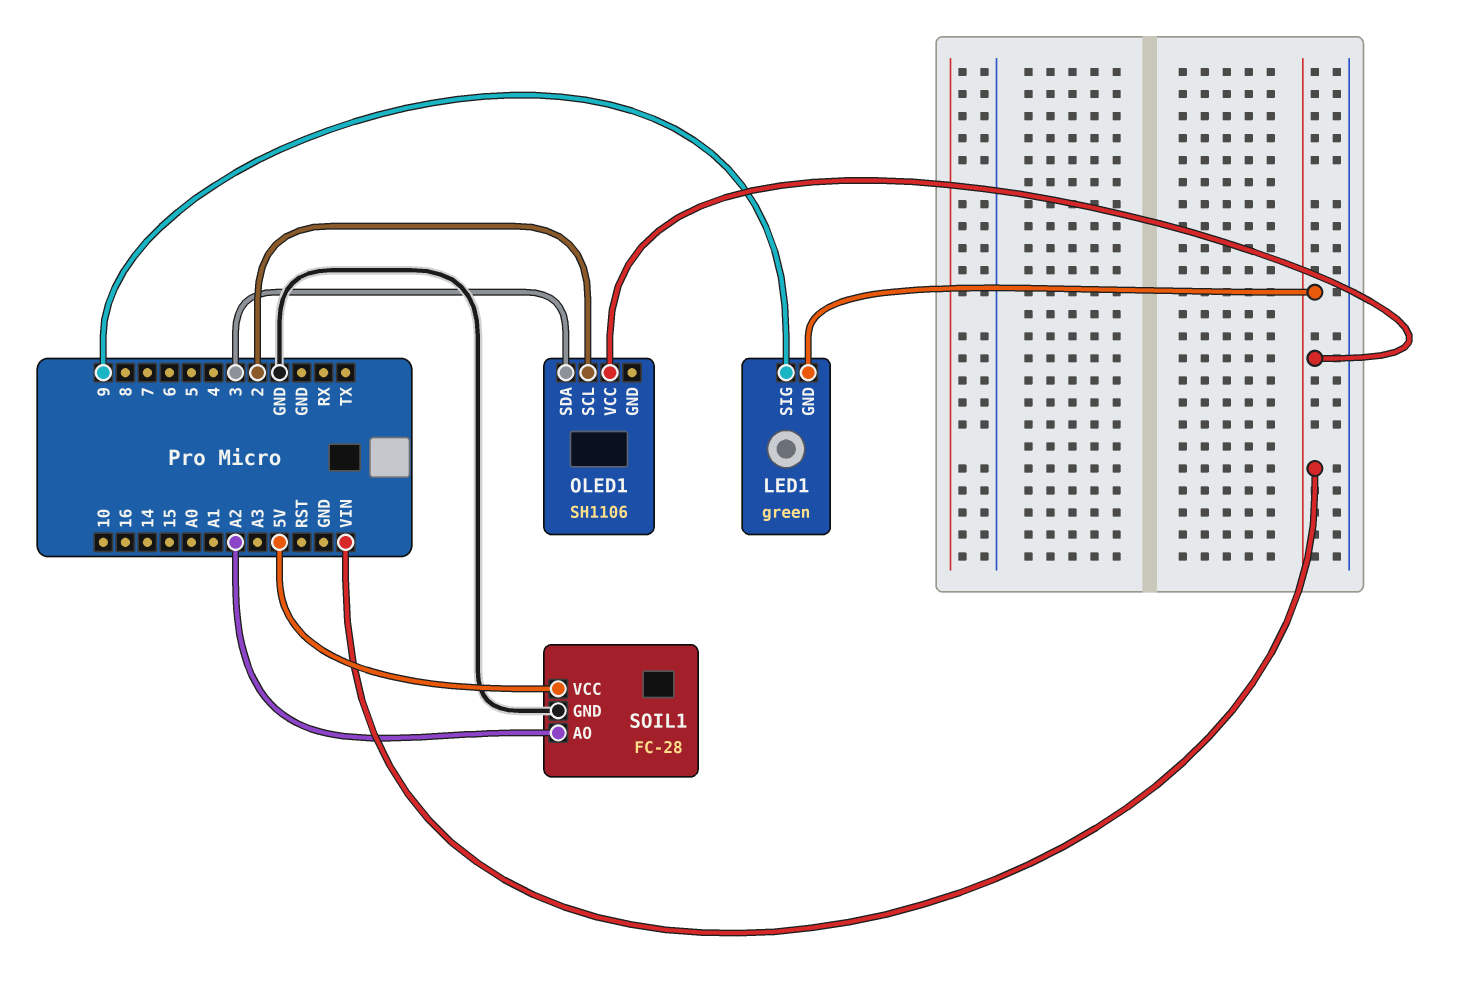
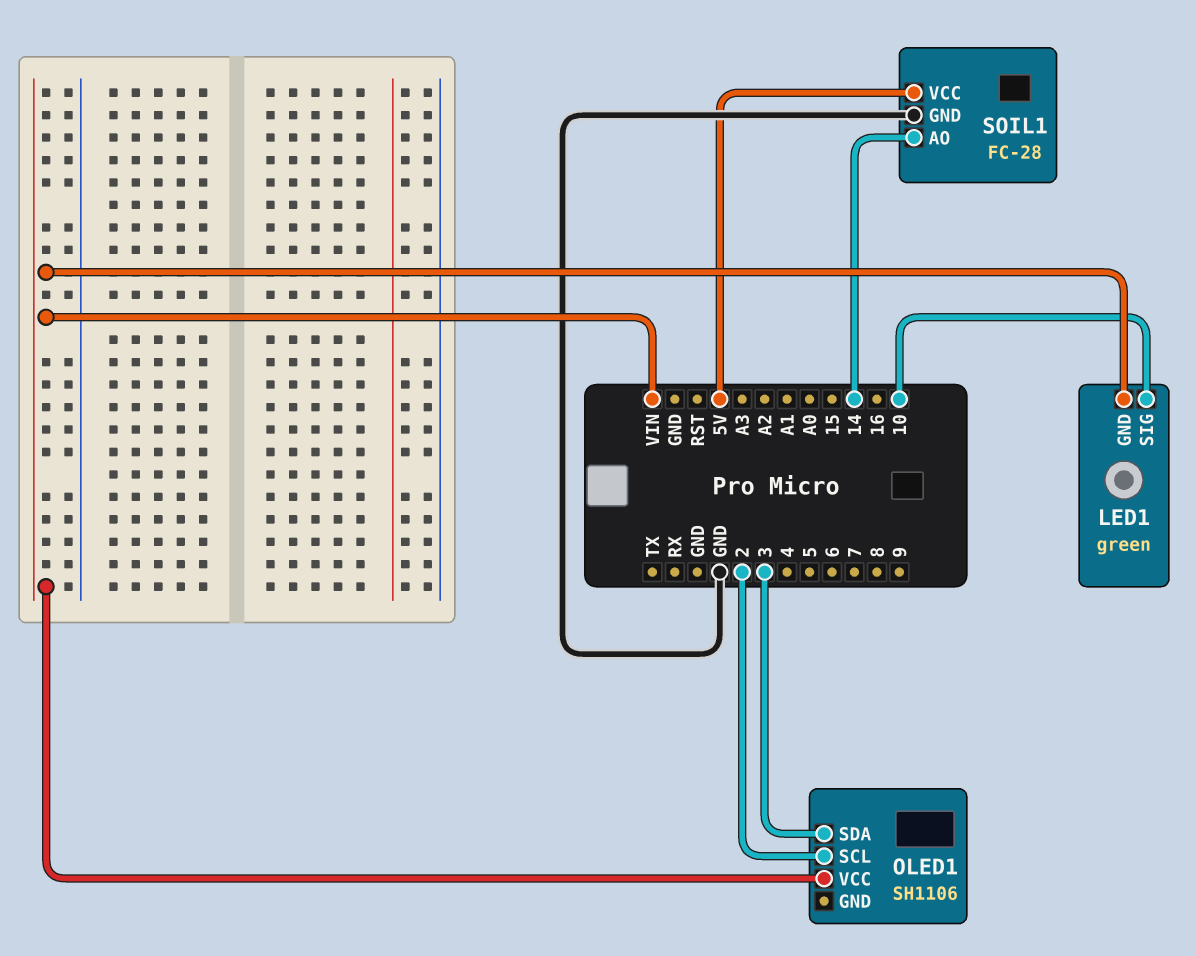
LED1 pin SIG: 9 -> 10
SOIL1 pin AO: A2 -> 14

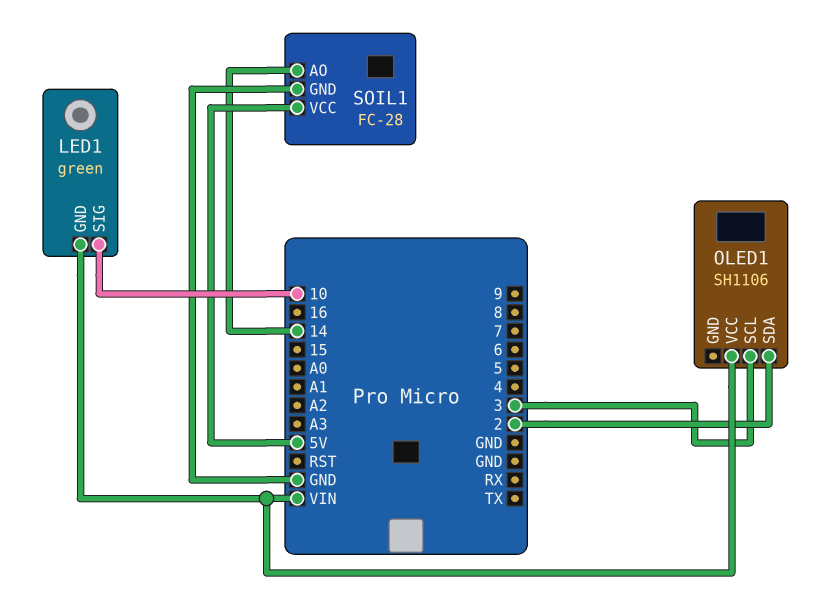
OLED1 pin SCL: 2 -> 3
OLED1 pin SDA: 3 -> 2

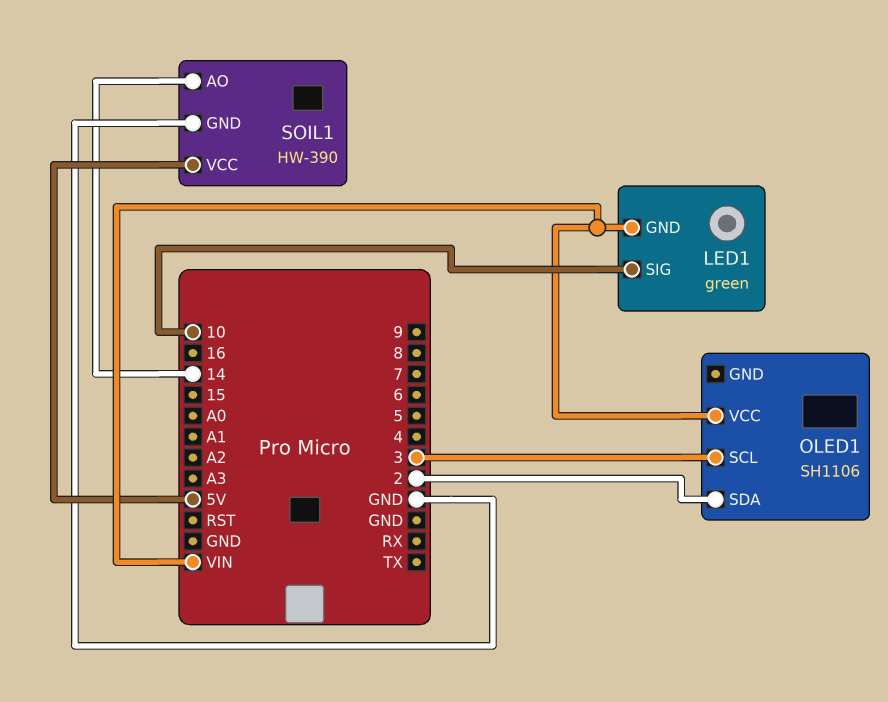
SOIL1: FC-28 -> HW-390

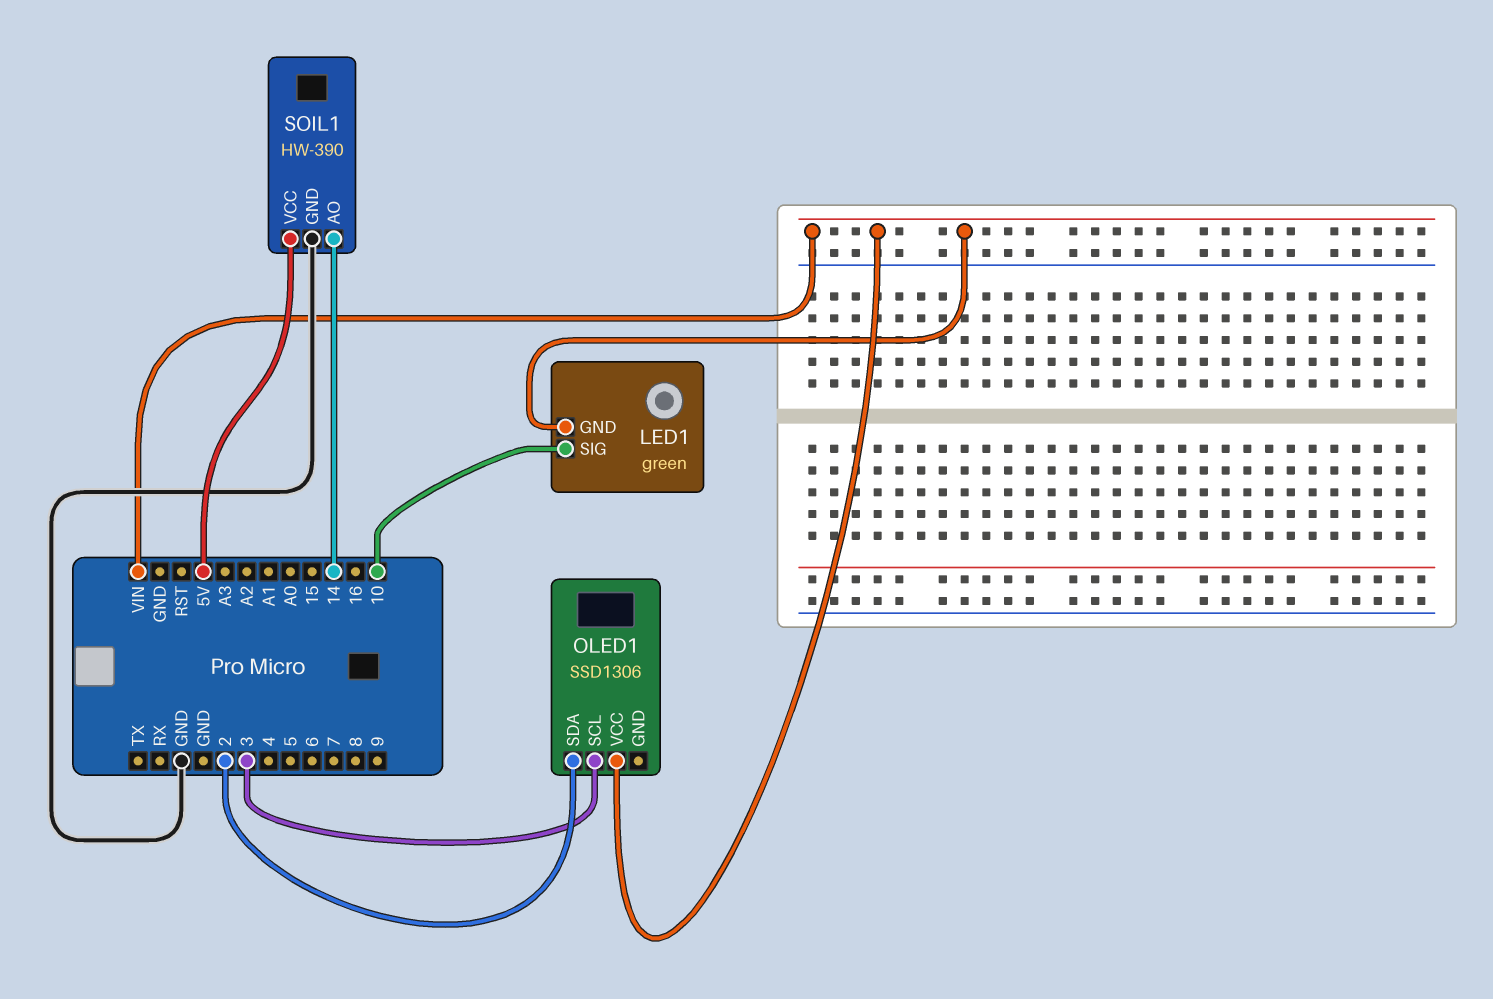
OLED1: SH1106 -> SSD1306

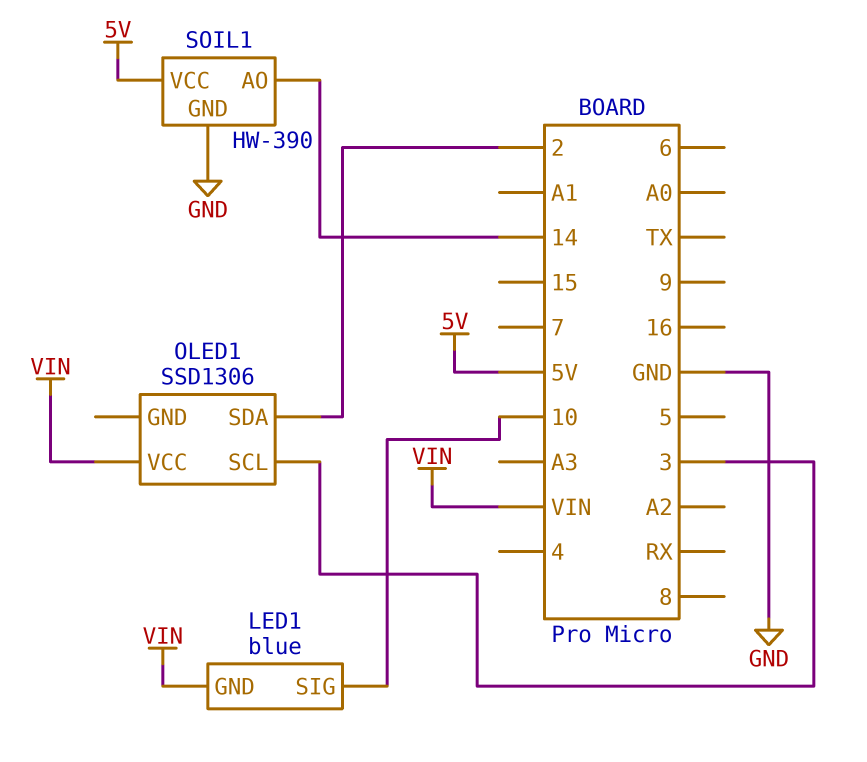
LED1: green -> blue

